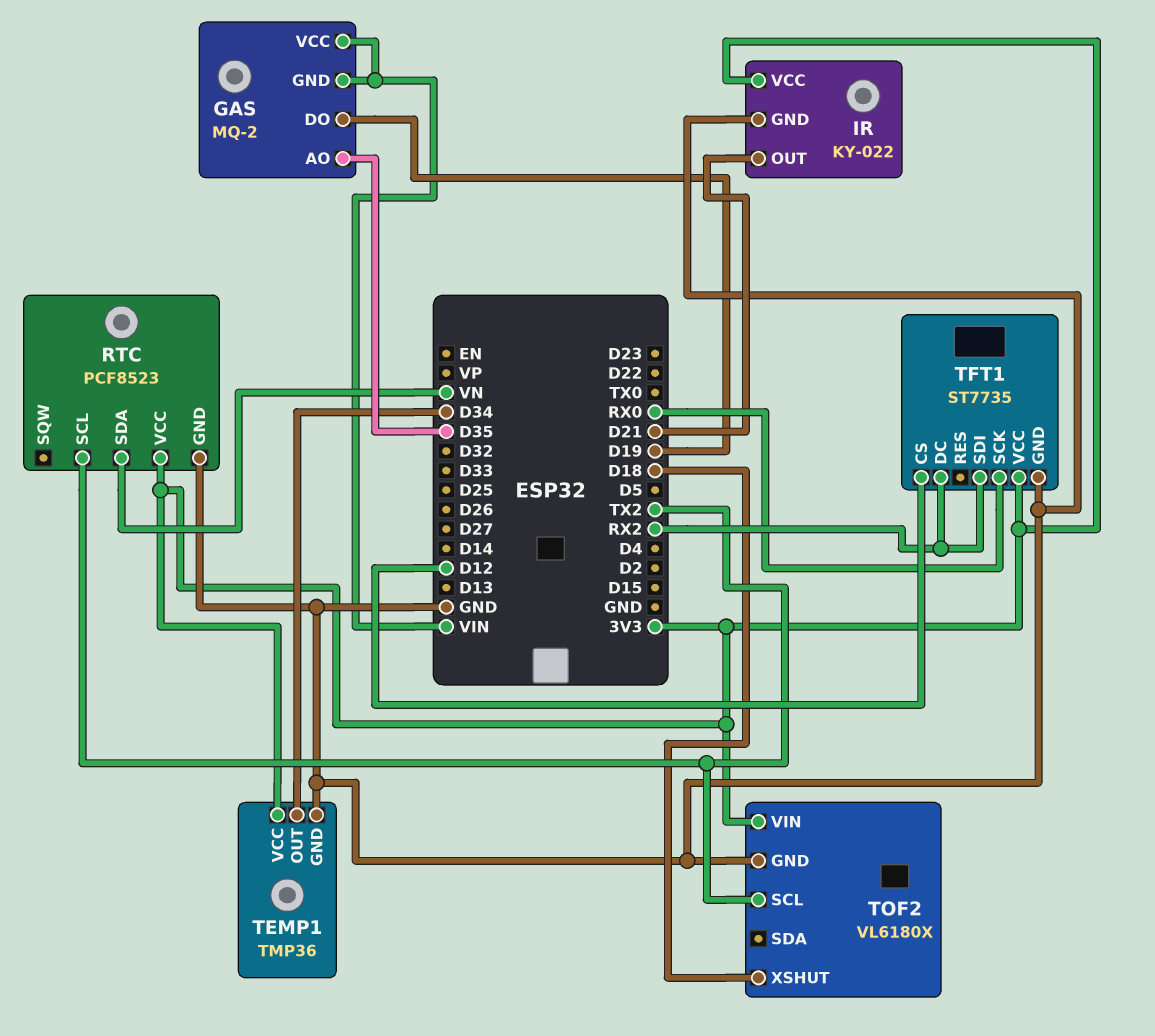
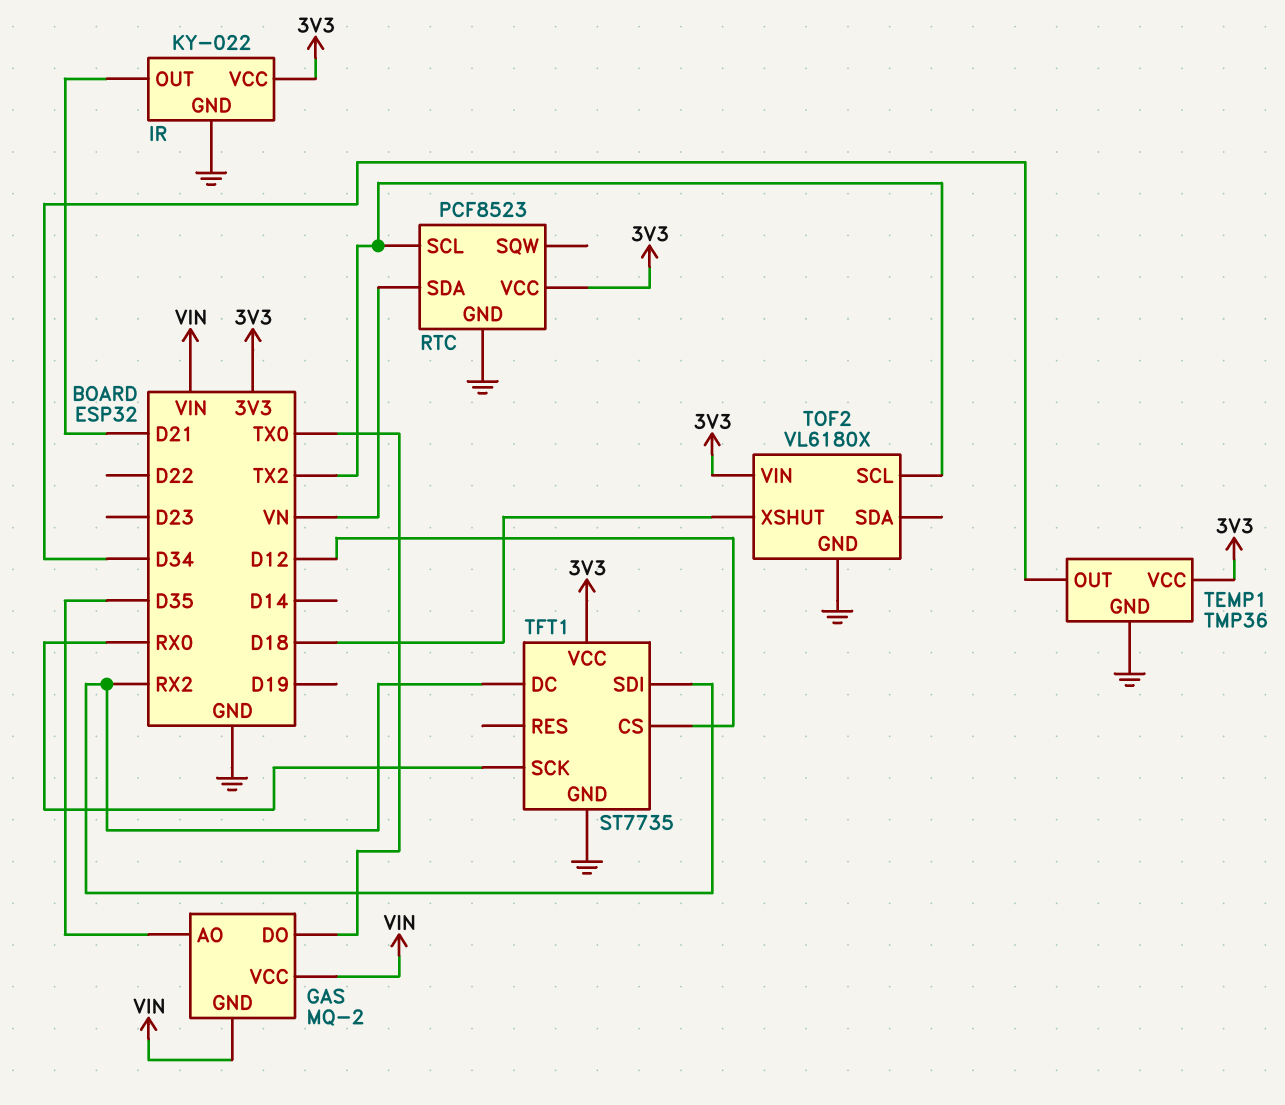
GAS pin DO: D19 -> TX0

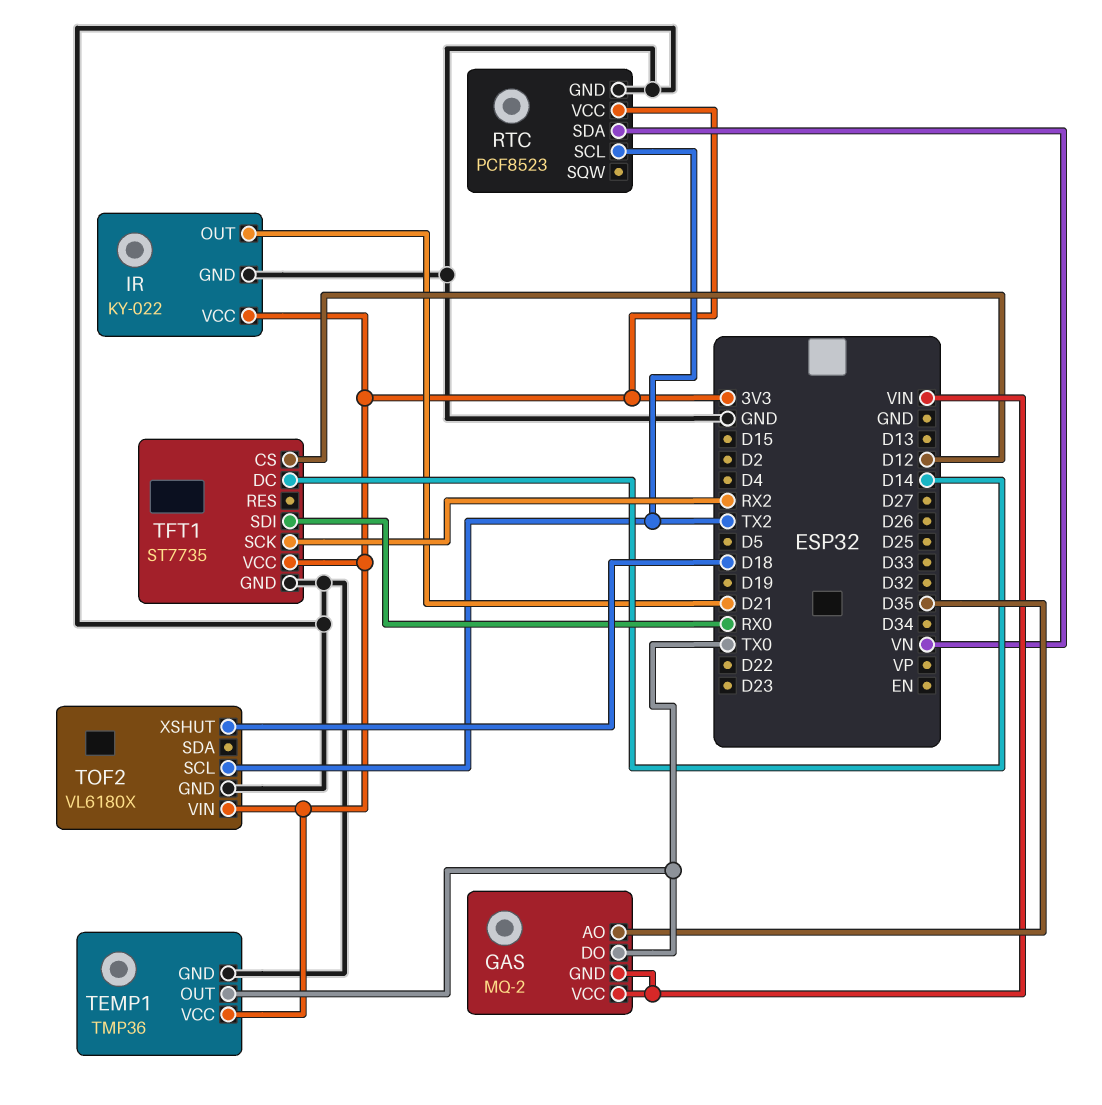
TEMP1 pin OUT: D34 -> TX0
TFT1 pin DC: RX2 -> D14
TFT1 pin SCK: RX0 -> RX2
TFT1 pin SDI: RX2 -> RX0

